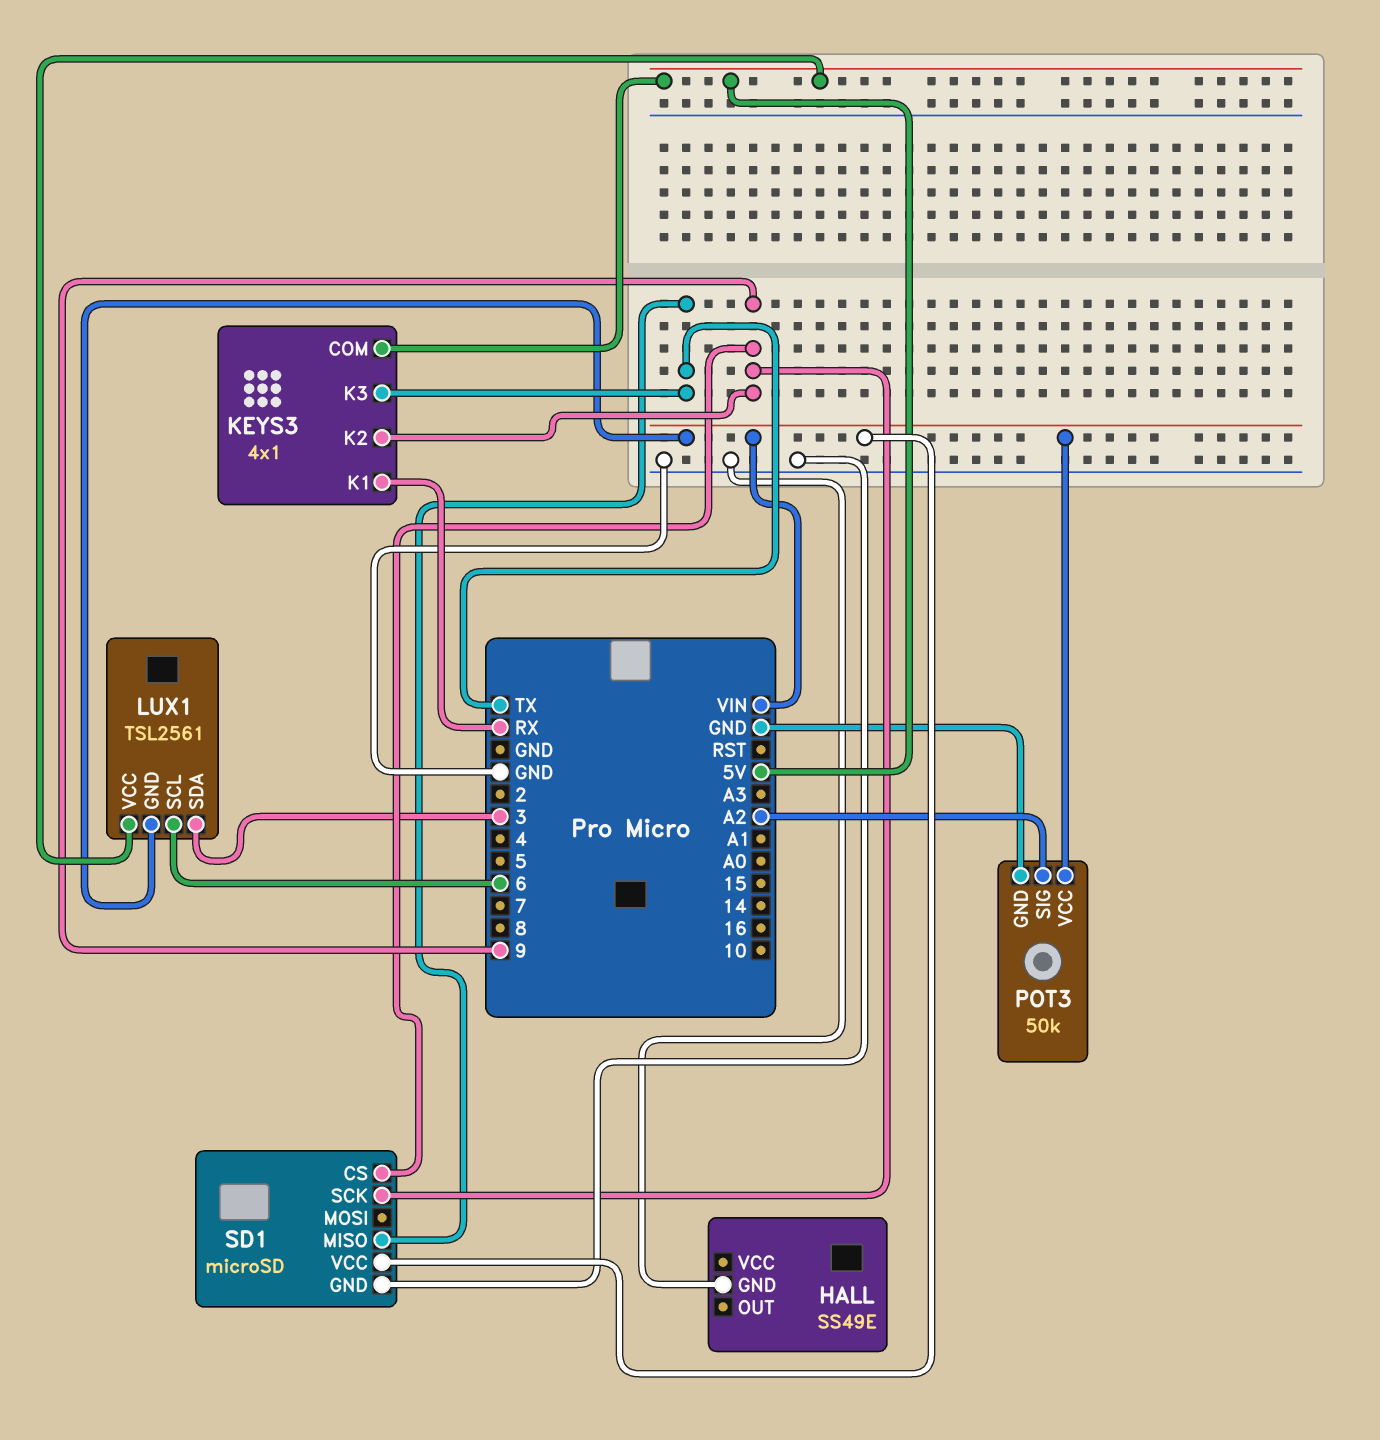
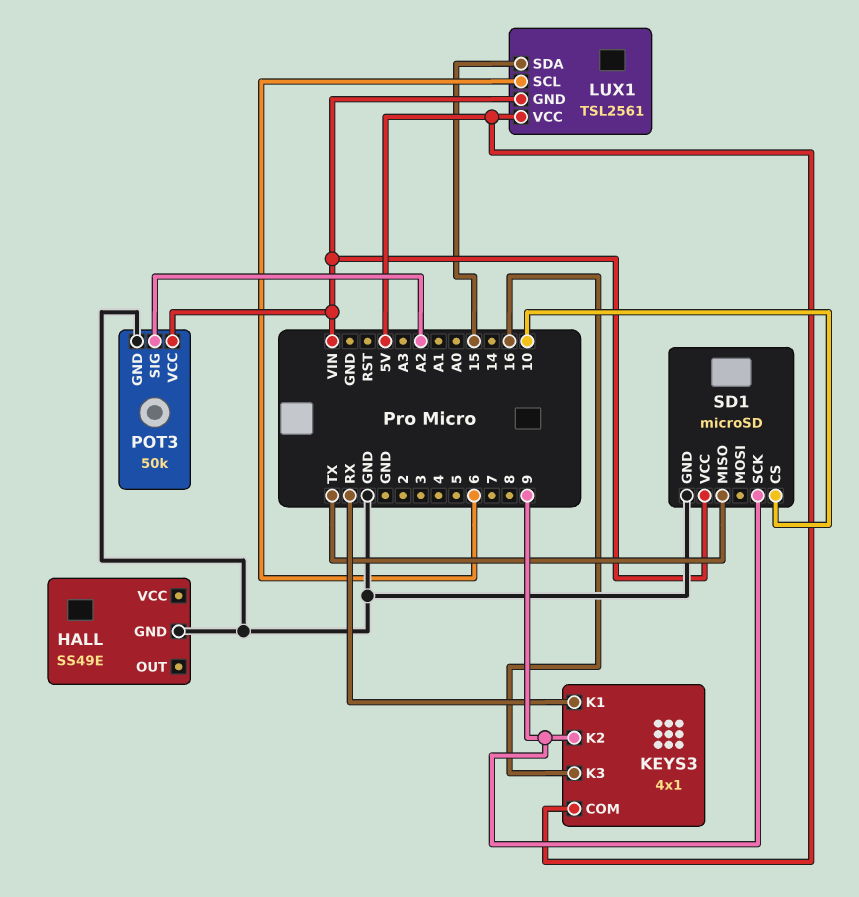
KEYS3 pin K3: TX -> 16
LUX1 pin SDA: 3 -> 15
SD1 pin CS: 9 -> 10

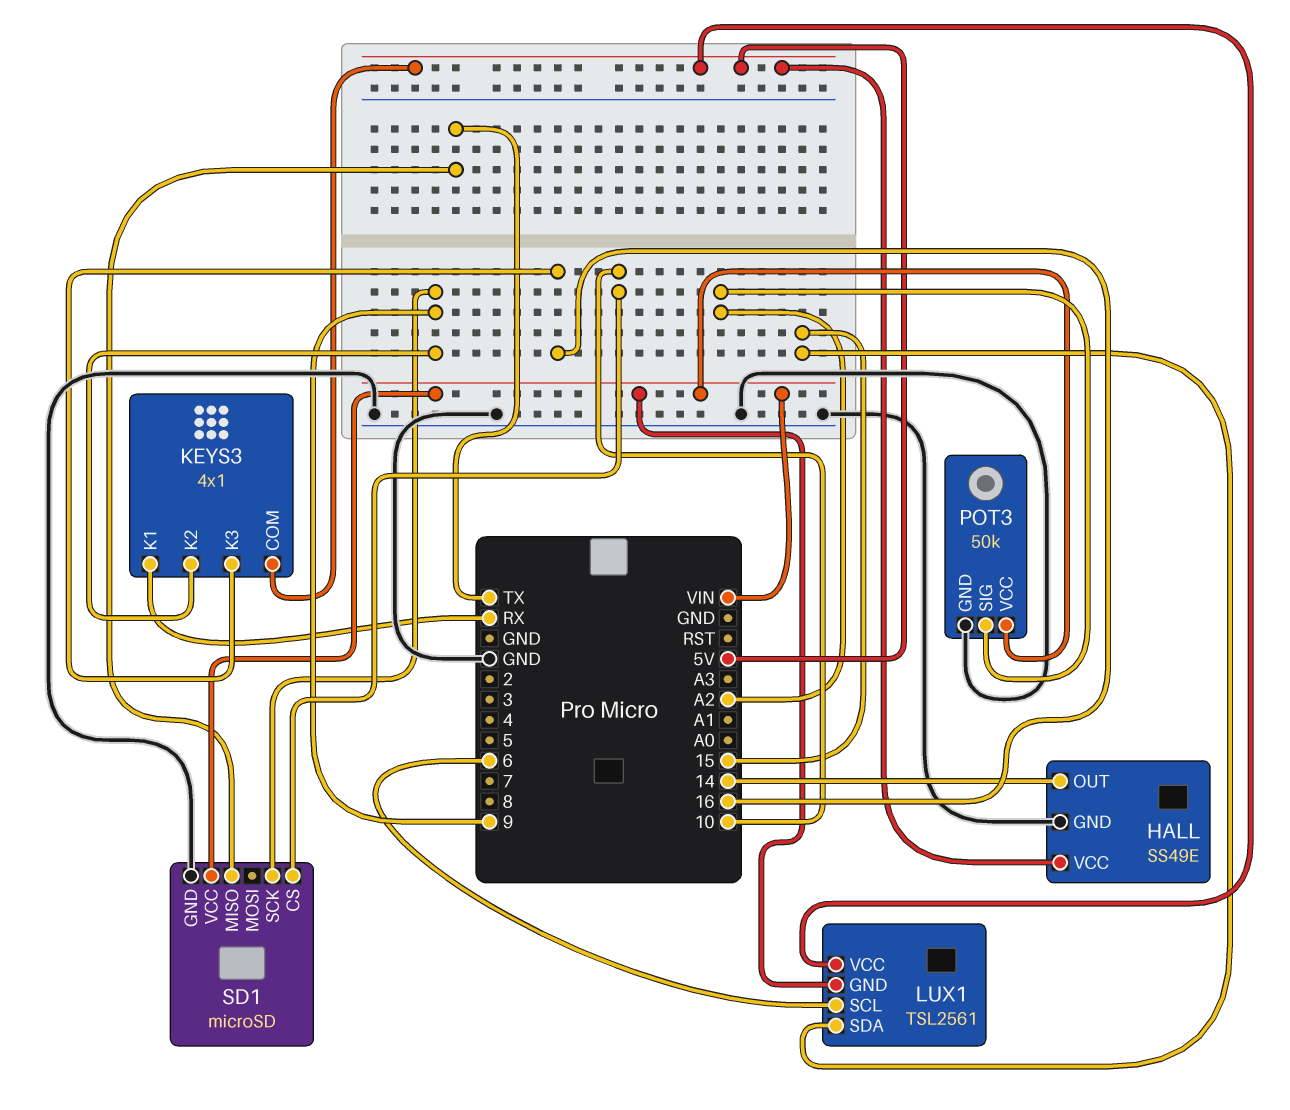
HALL pin OUT: none -> 14
HALL pin VCC: none -> 5V

